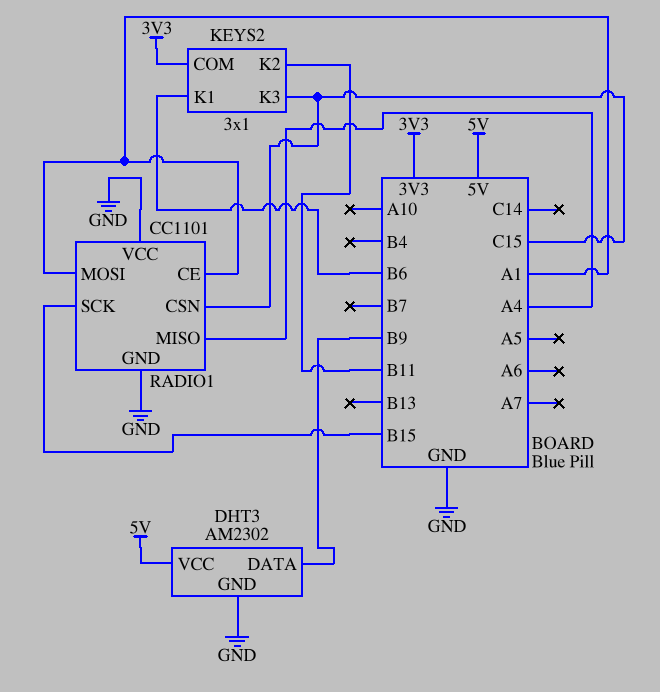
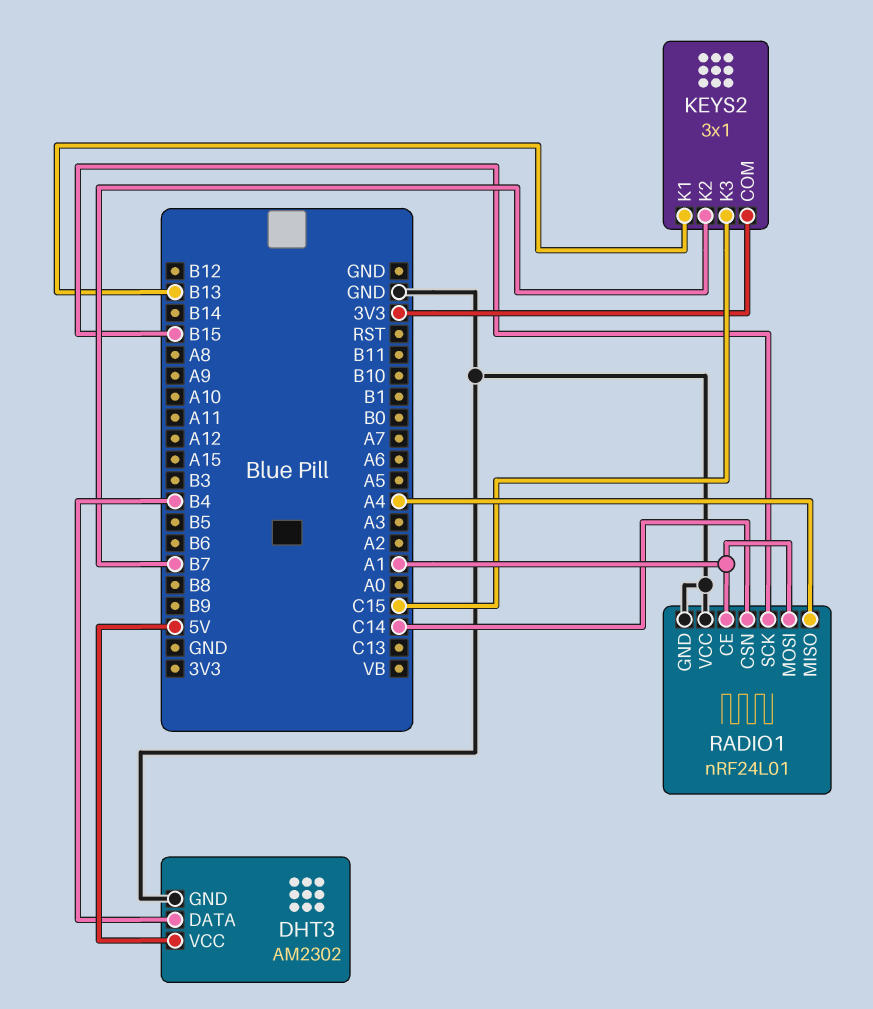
DHT3 pin DATA: B9 -> B4
KEYS2 pin K1: B6 -> B13
KEYS2 pin K2: B11 -> B7
RADIO1: CC1101 -> nRF24L01
RADIO1 pin CSN: C15 -> C14

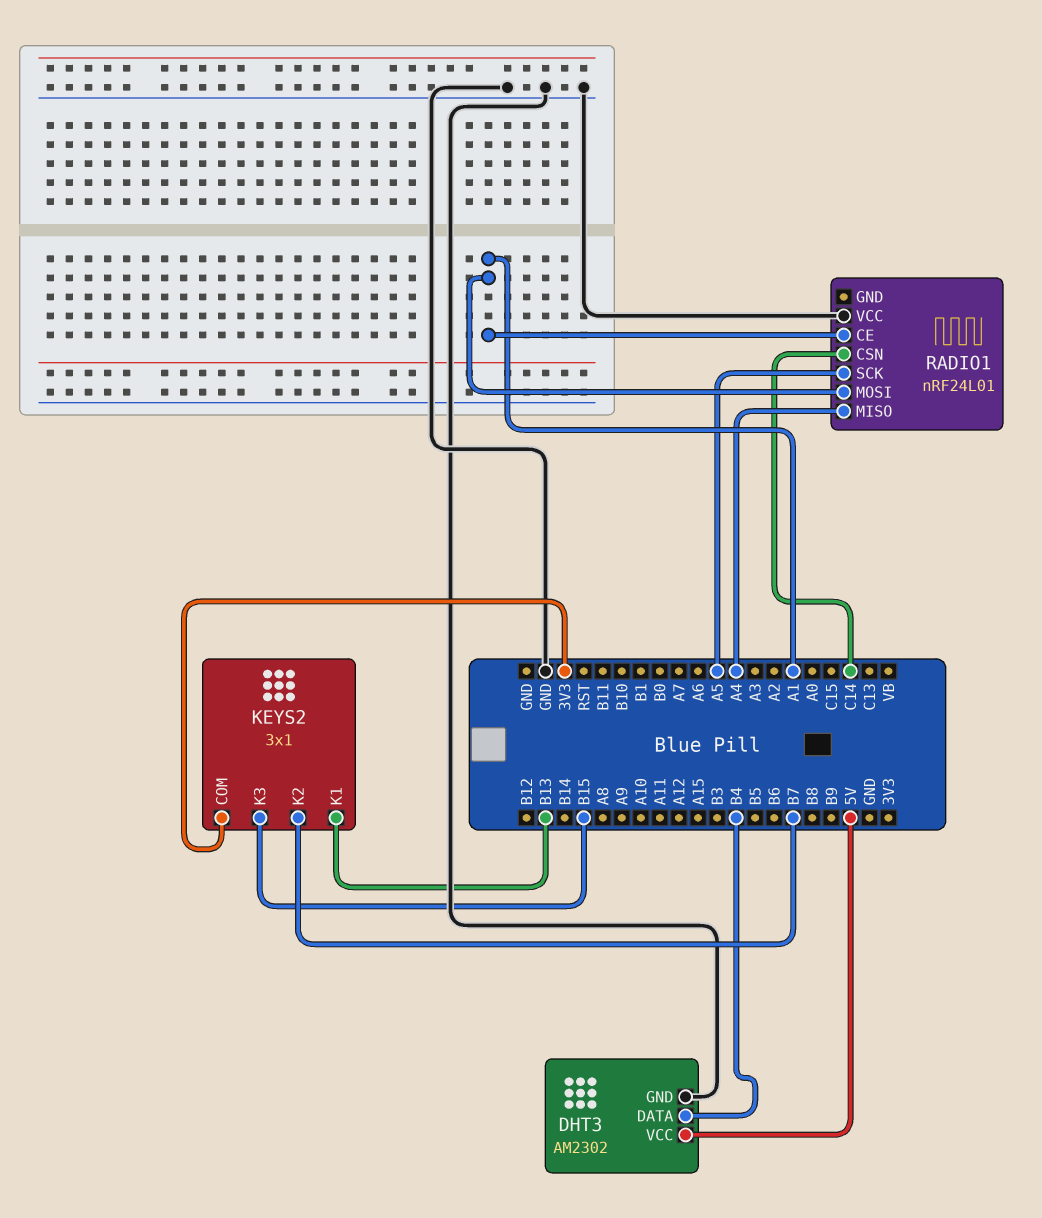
KEYS2 pin K3: C15 -> B15
RADIO1 pin GND: GND -> none
RADIO1 pin SCK: B15 -> A5

